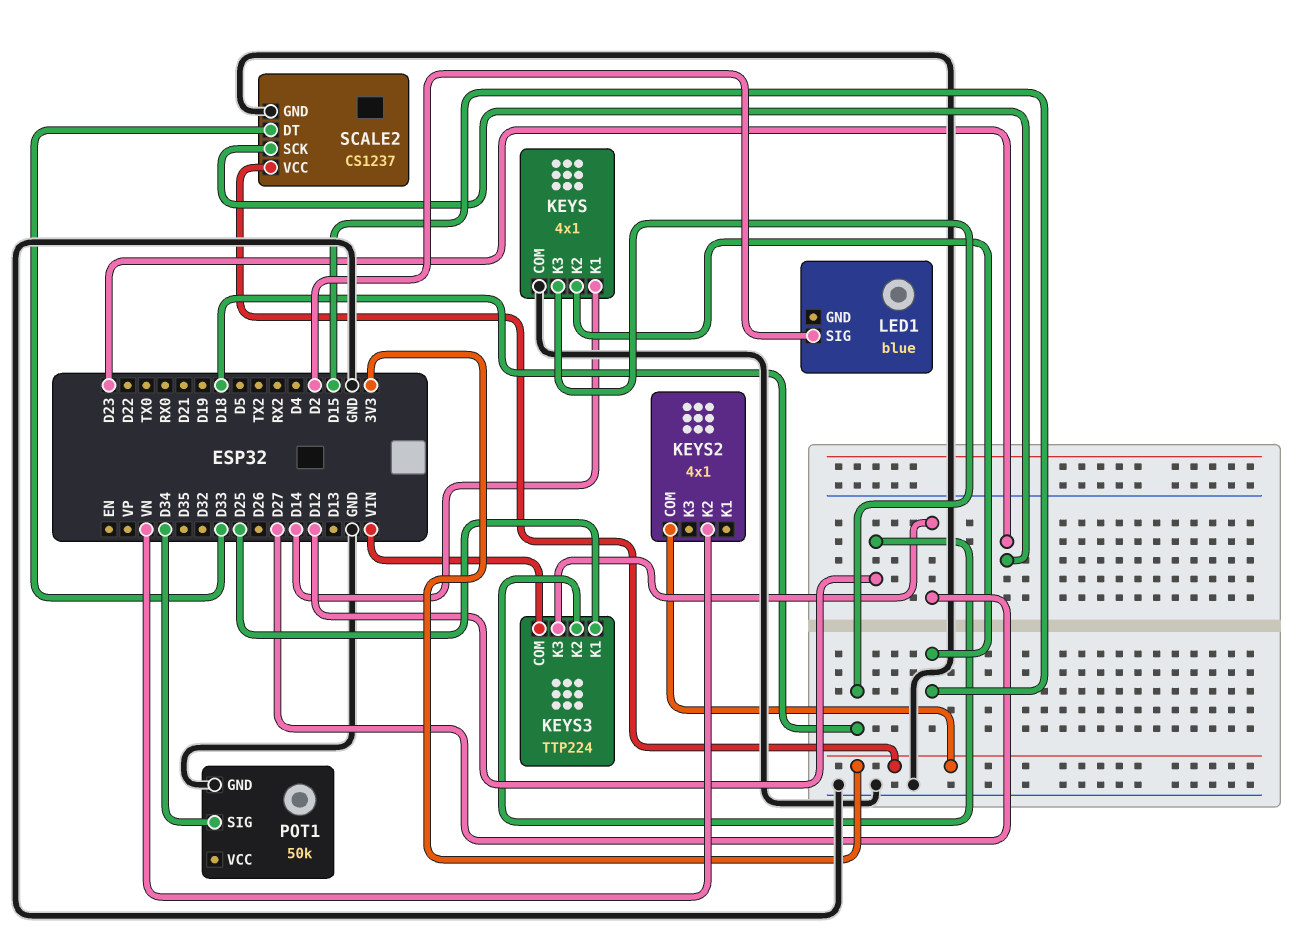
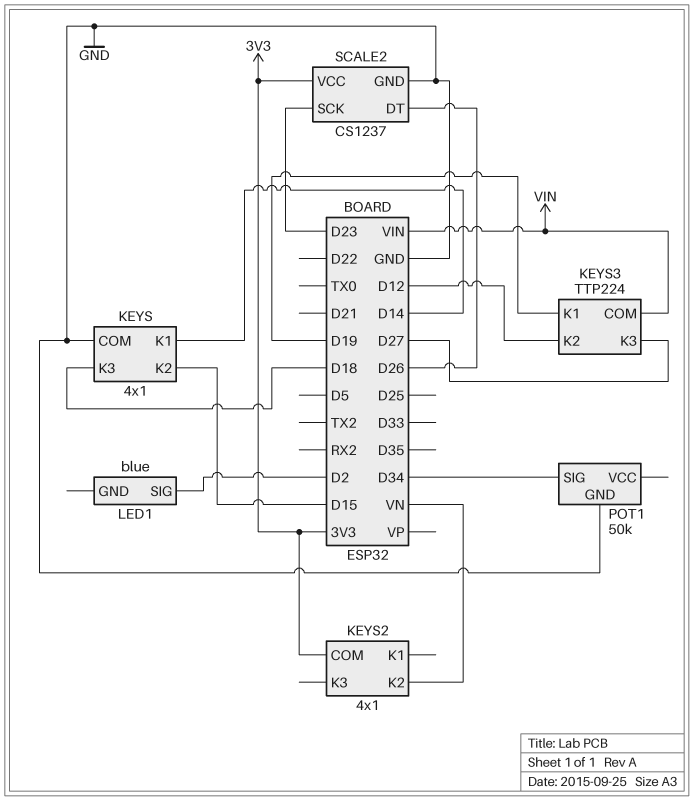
KEYS3 pin K1: D25 -> D19
SCALE2 pin DT: D33 -> D26

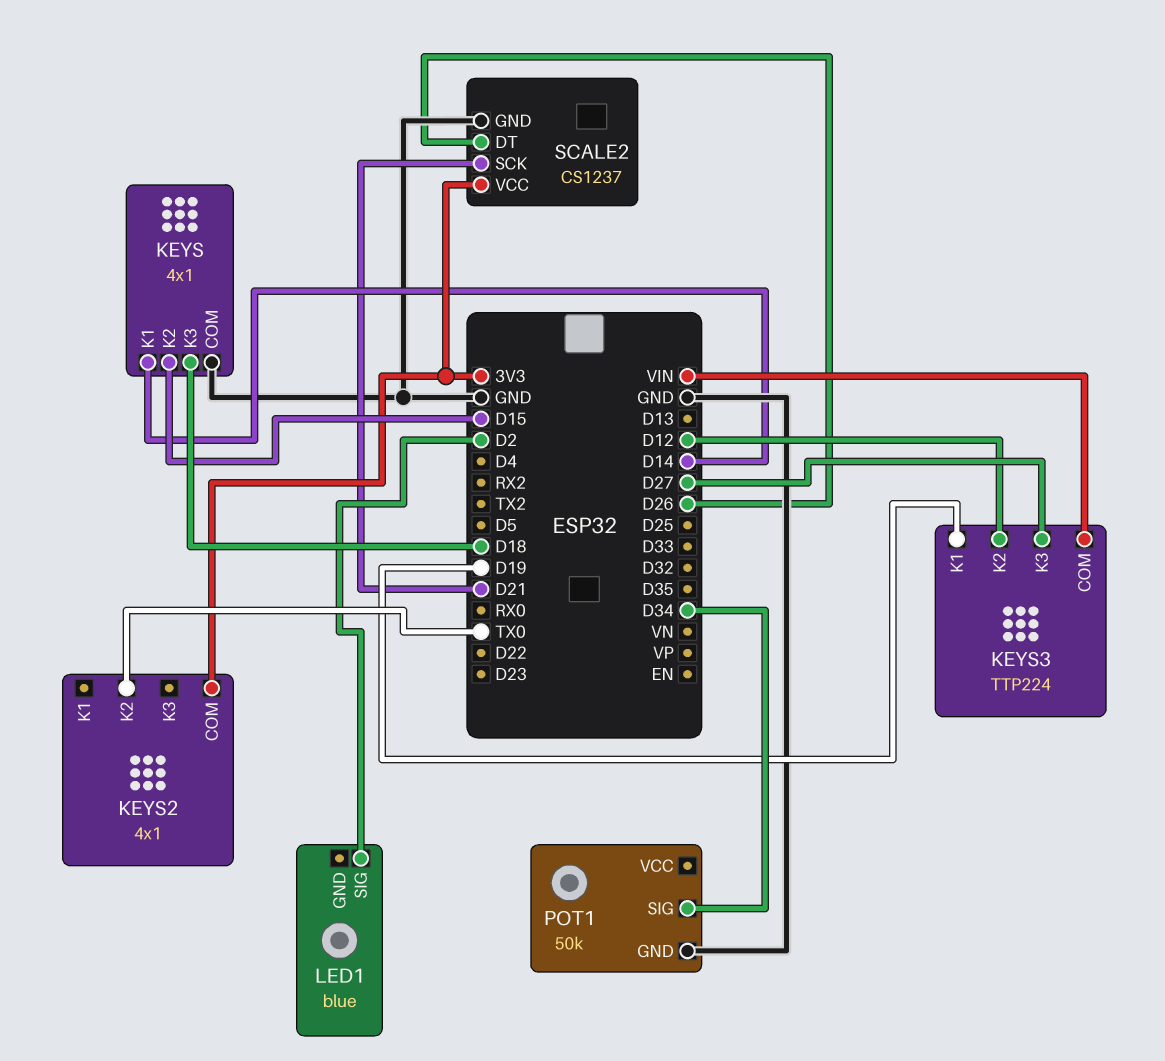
KEYS2 pin K2: VN -> TX0
SCALE2 pin SCK: D23 -> D21

